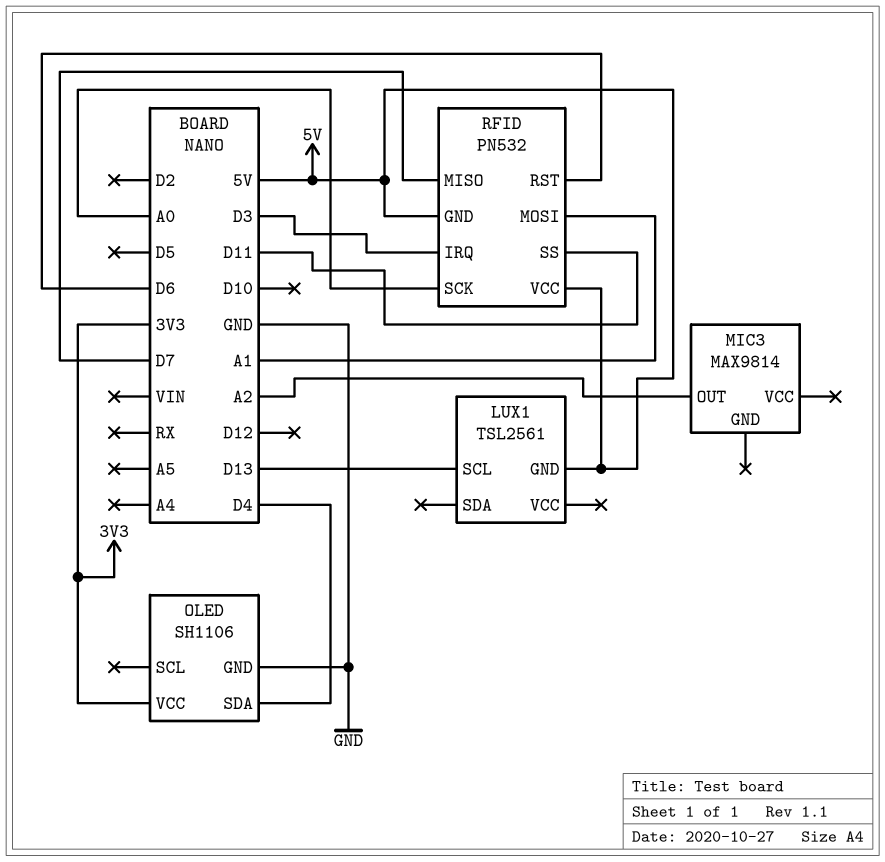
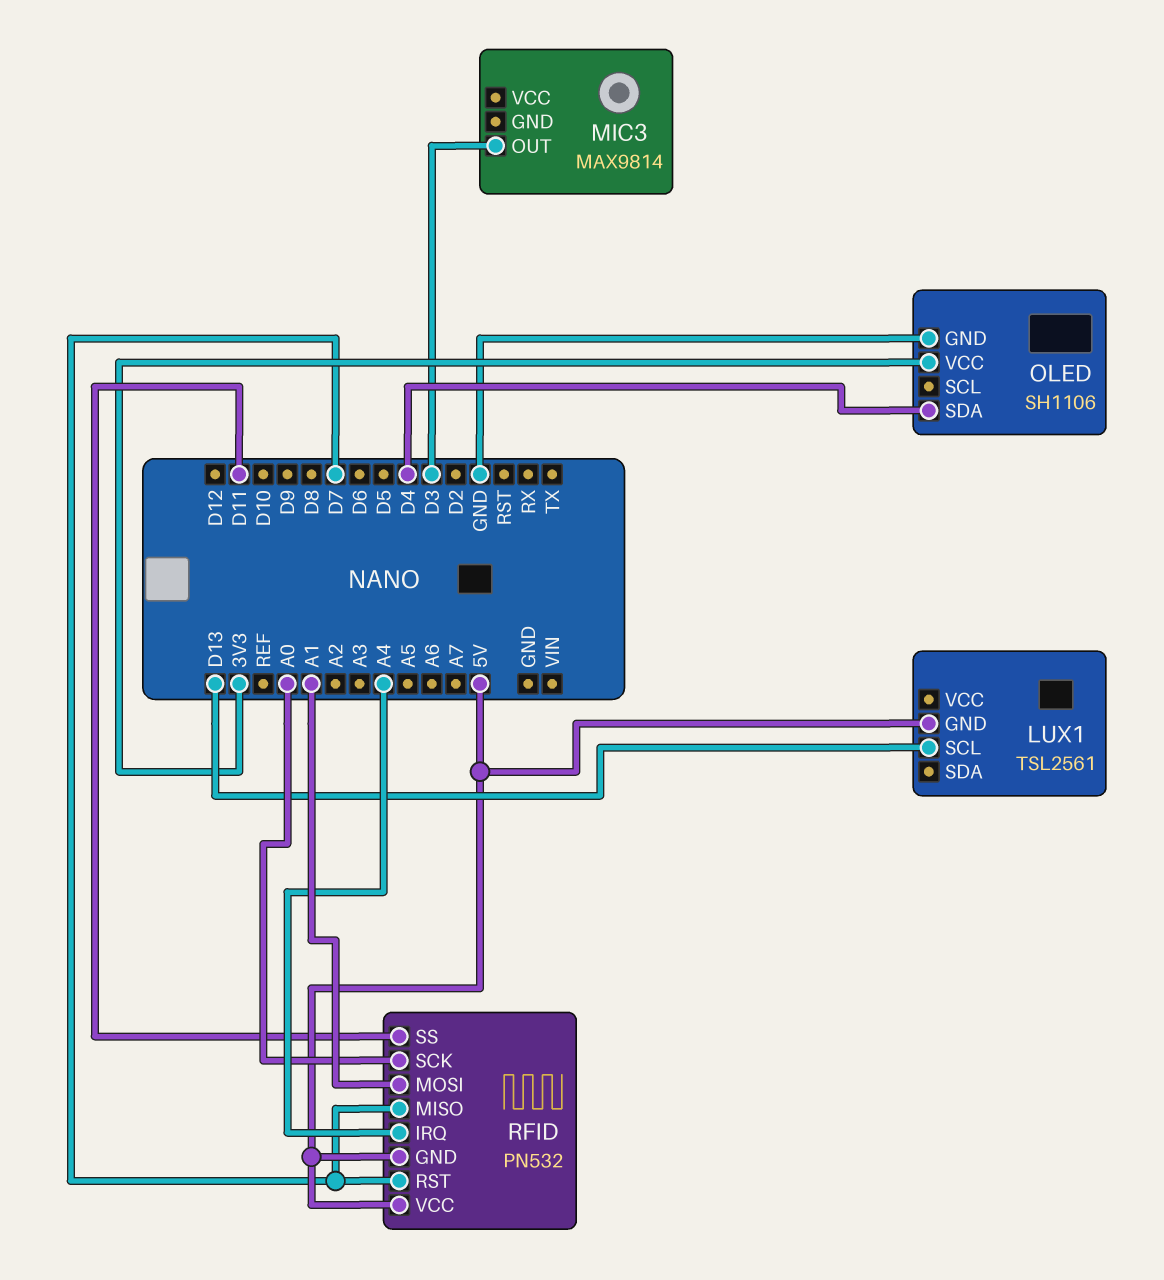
MIC3 pin OUT: A2 -> D3
RFID pin IRQ: D3 -> A4
RFID pin RST: D6 -> D7

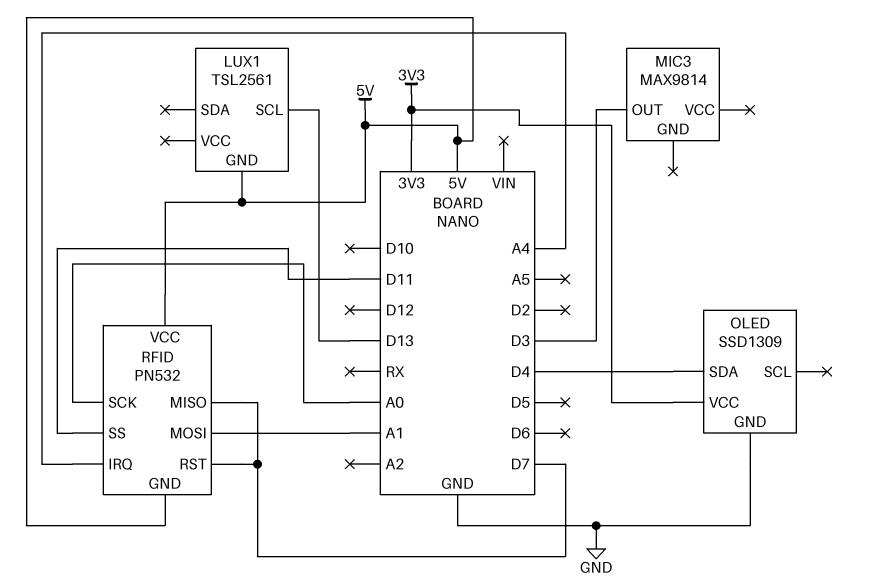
OLED: SH1106 -> SSD1309

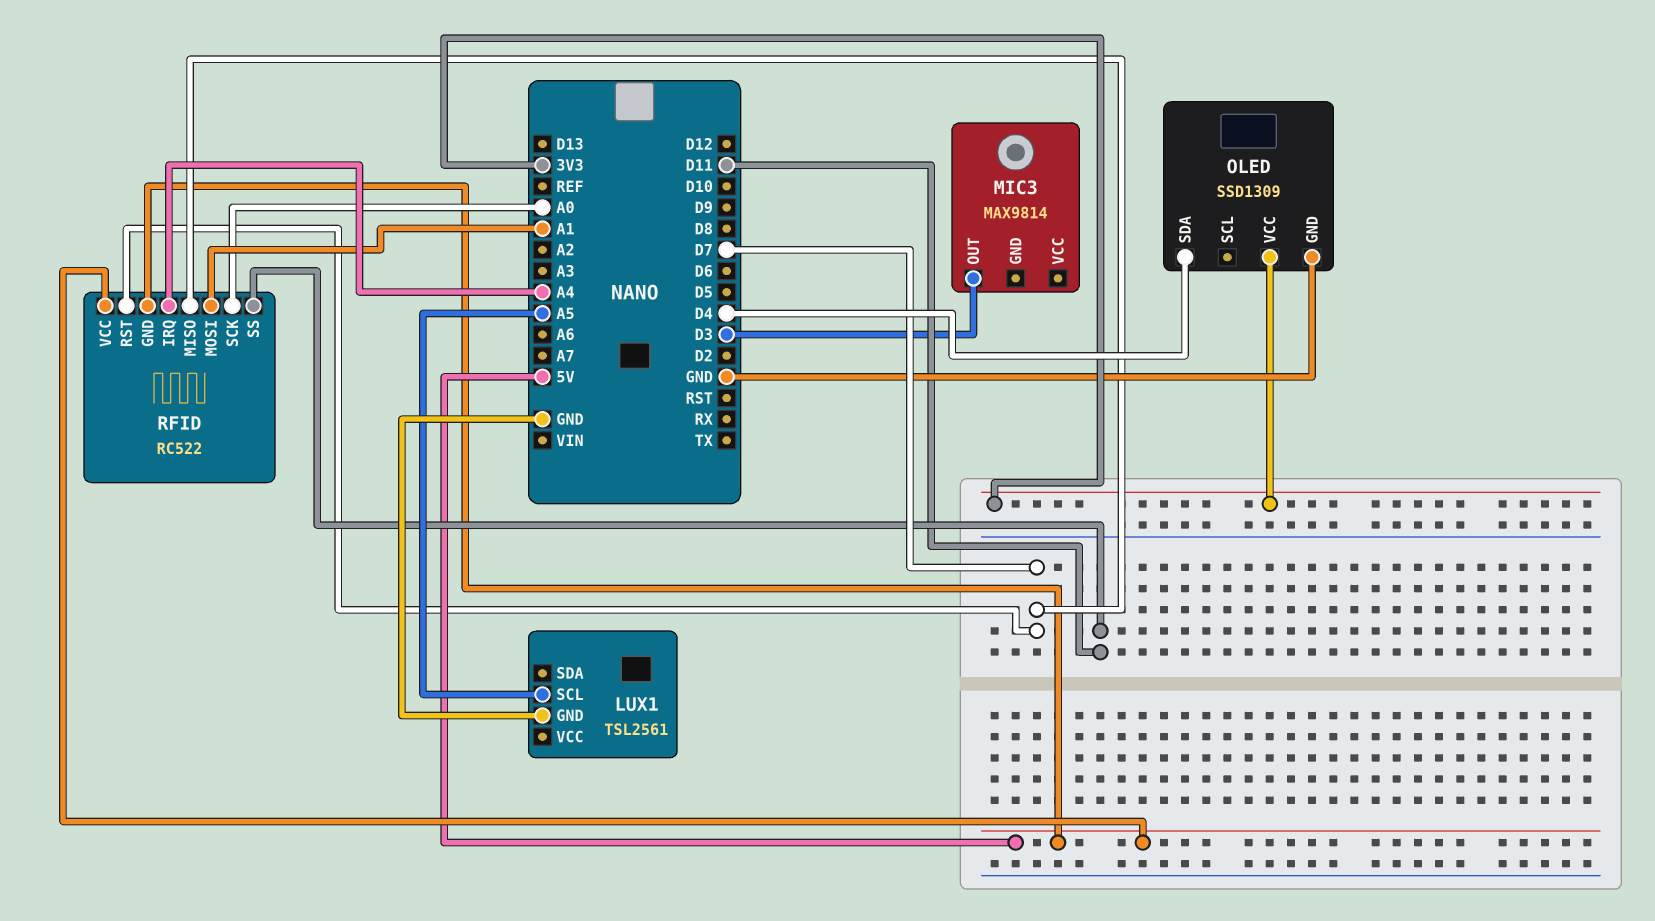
LUX1 pin GND: 5V -> GND
LUX1 pin SCL: D13 -> A5
RFID: PN532 -> RC522

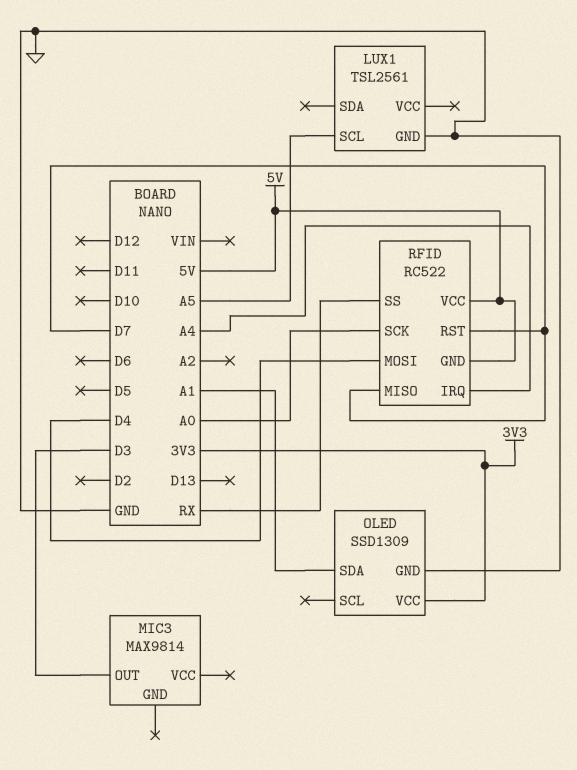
OLED pin SDA: D4 -> A1
RFID pin MOSI: A1 -> D4
RFID pin SS: D11 -> RX

